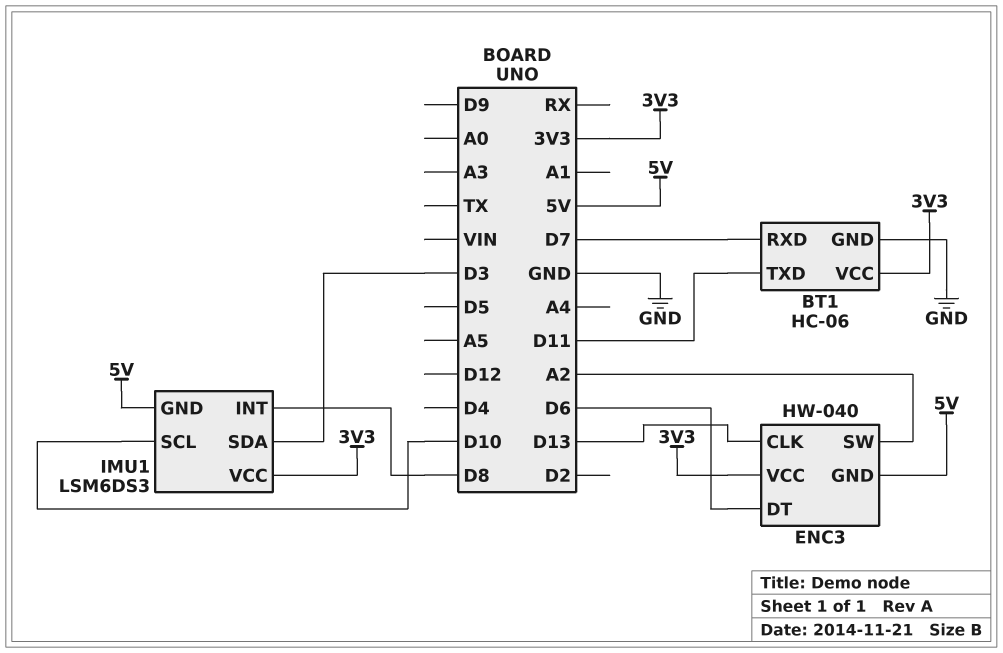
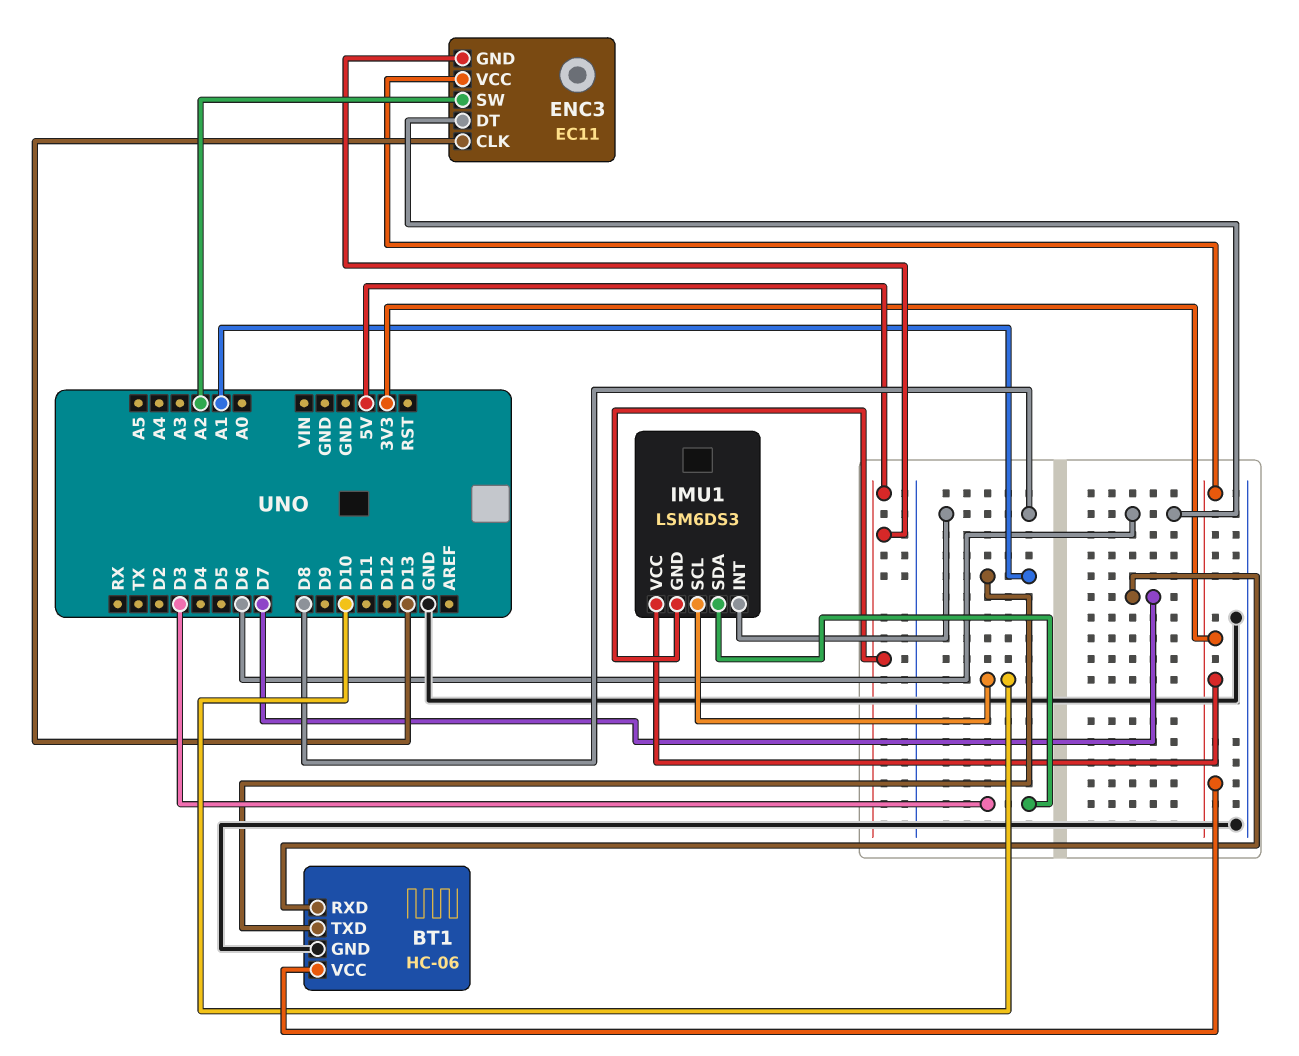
BT1 pin TXD: D11 -> A1
ENC3: HW-040 -> EC11

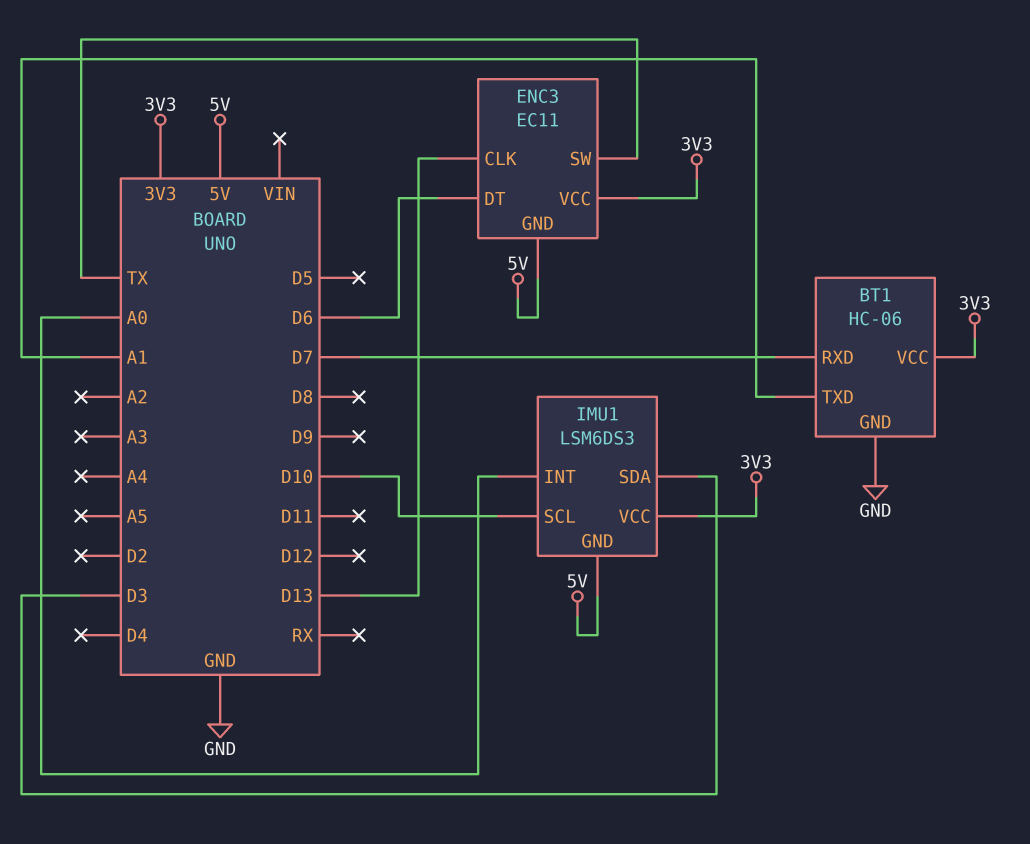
ENC3 pin SW: A2 -> TX
IMU1 pin INT: D8 -> A0

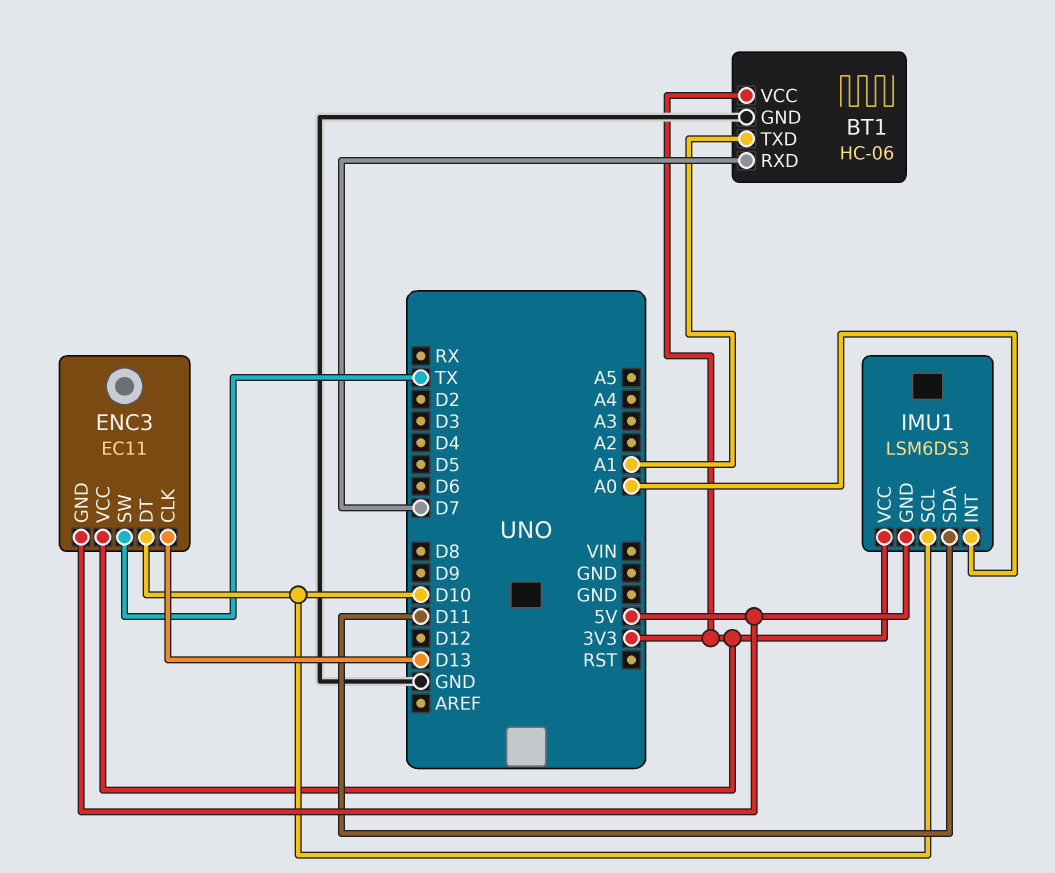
ENC3 pin DT: D6 -> D10
IMU1 pin SDA: D3 -> D11

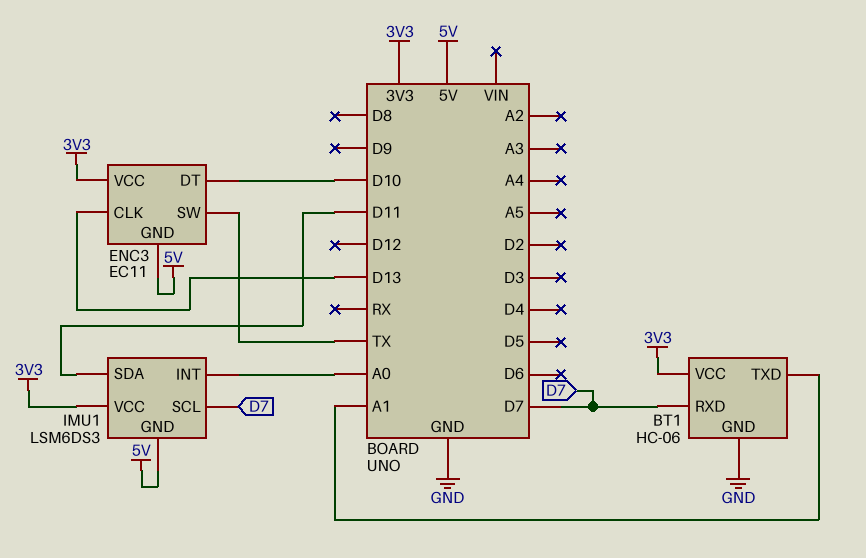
IMU1 pin SCL: D10 -> D7

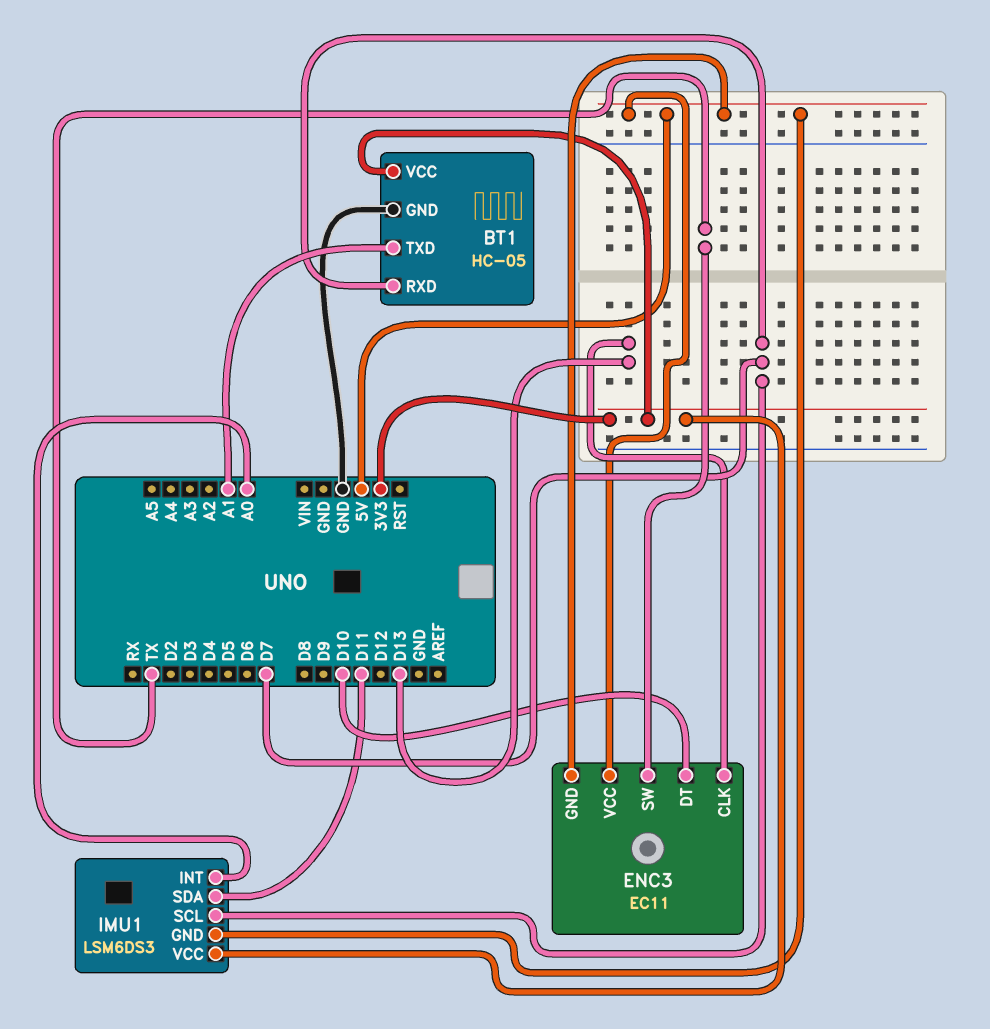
BT1: HC-06 -> HC-05
ENC3 pin VCC: 3V3 -> 5V

